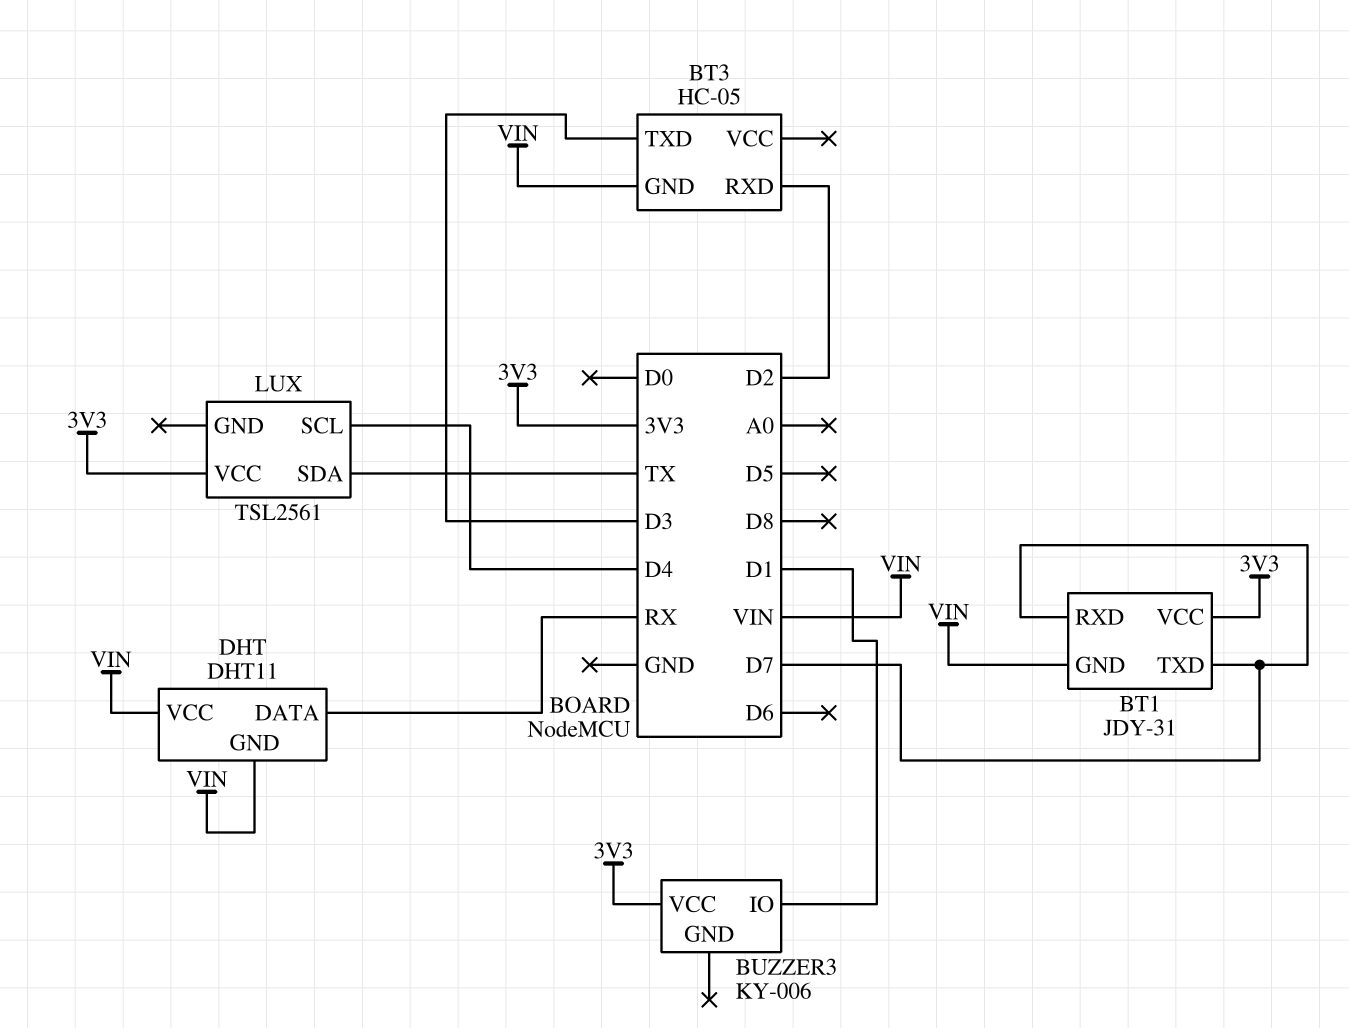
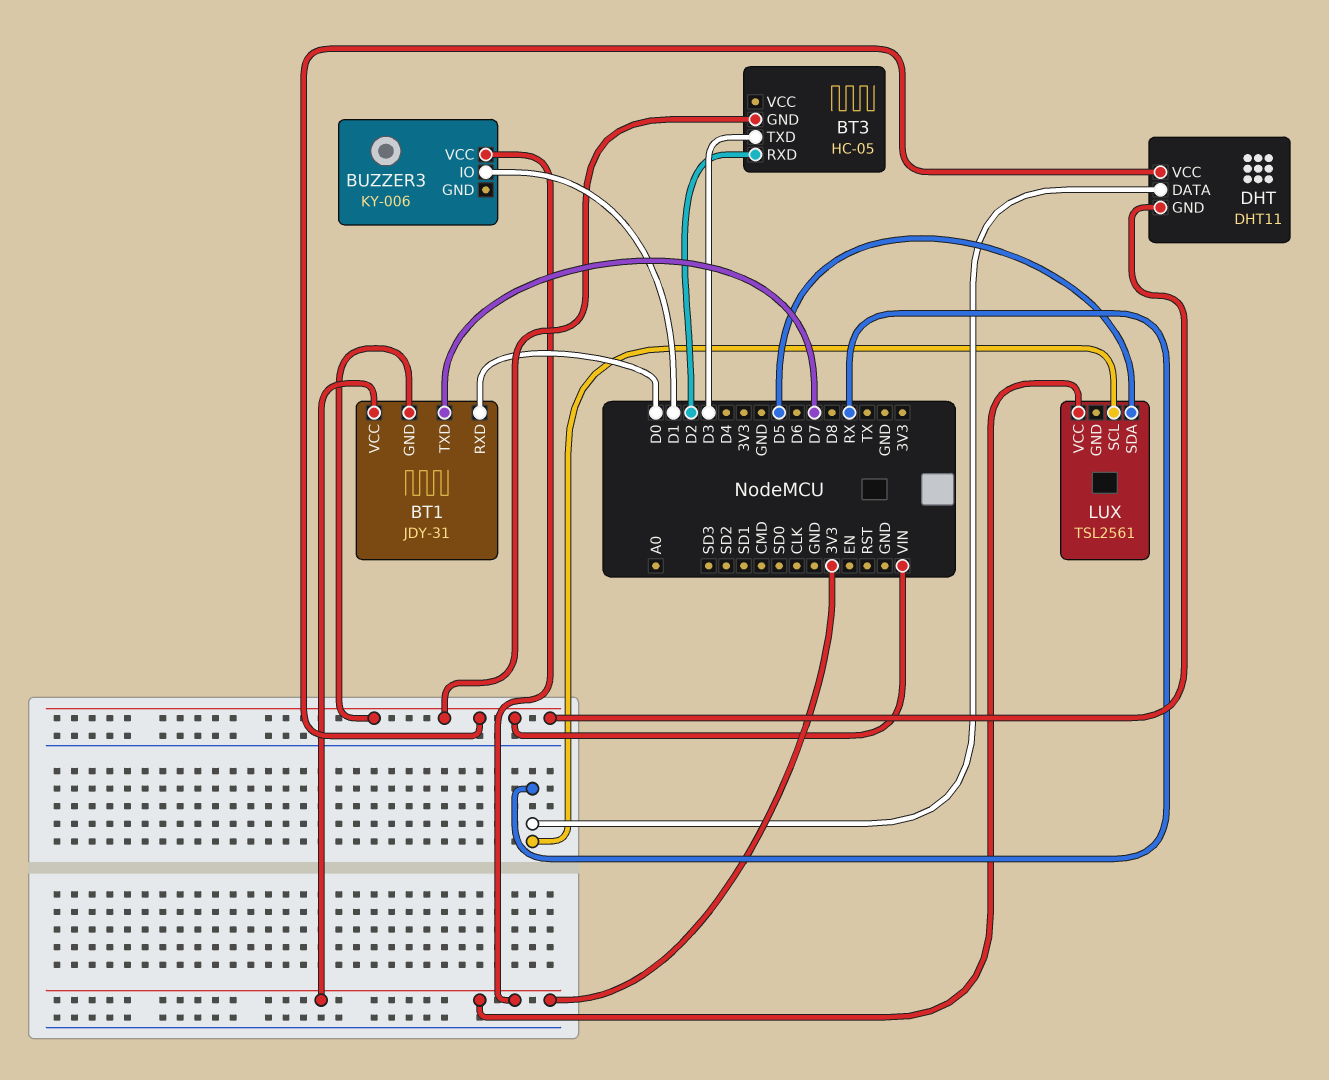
BT1 pin RXD: D7 -> D0
LUX pin SCL: D4 -> RX
LUX pin SDA: TX -> D5

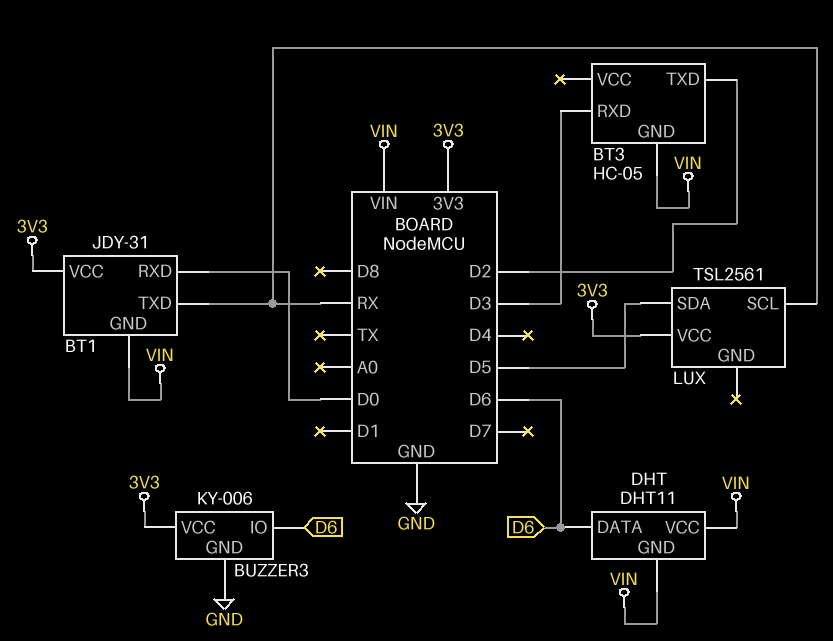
BT1 pin TXD: D7 -> RX
BT3 pin RXD: D2 -> D3
BT3 pin TXD: D3 -> D2
BUZZER3 pin GND: none -> GND
BUZZER3 pin IO: D1 -> D6
DHT pin DATA: RX -> D6

